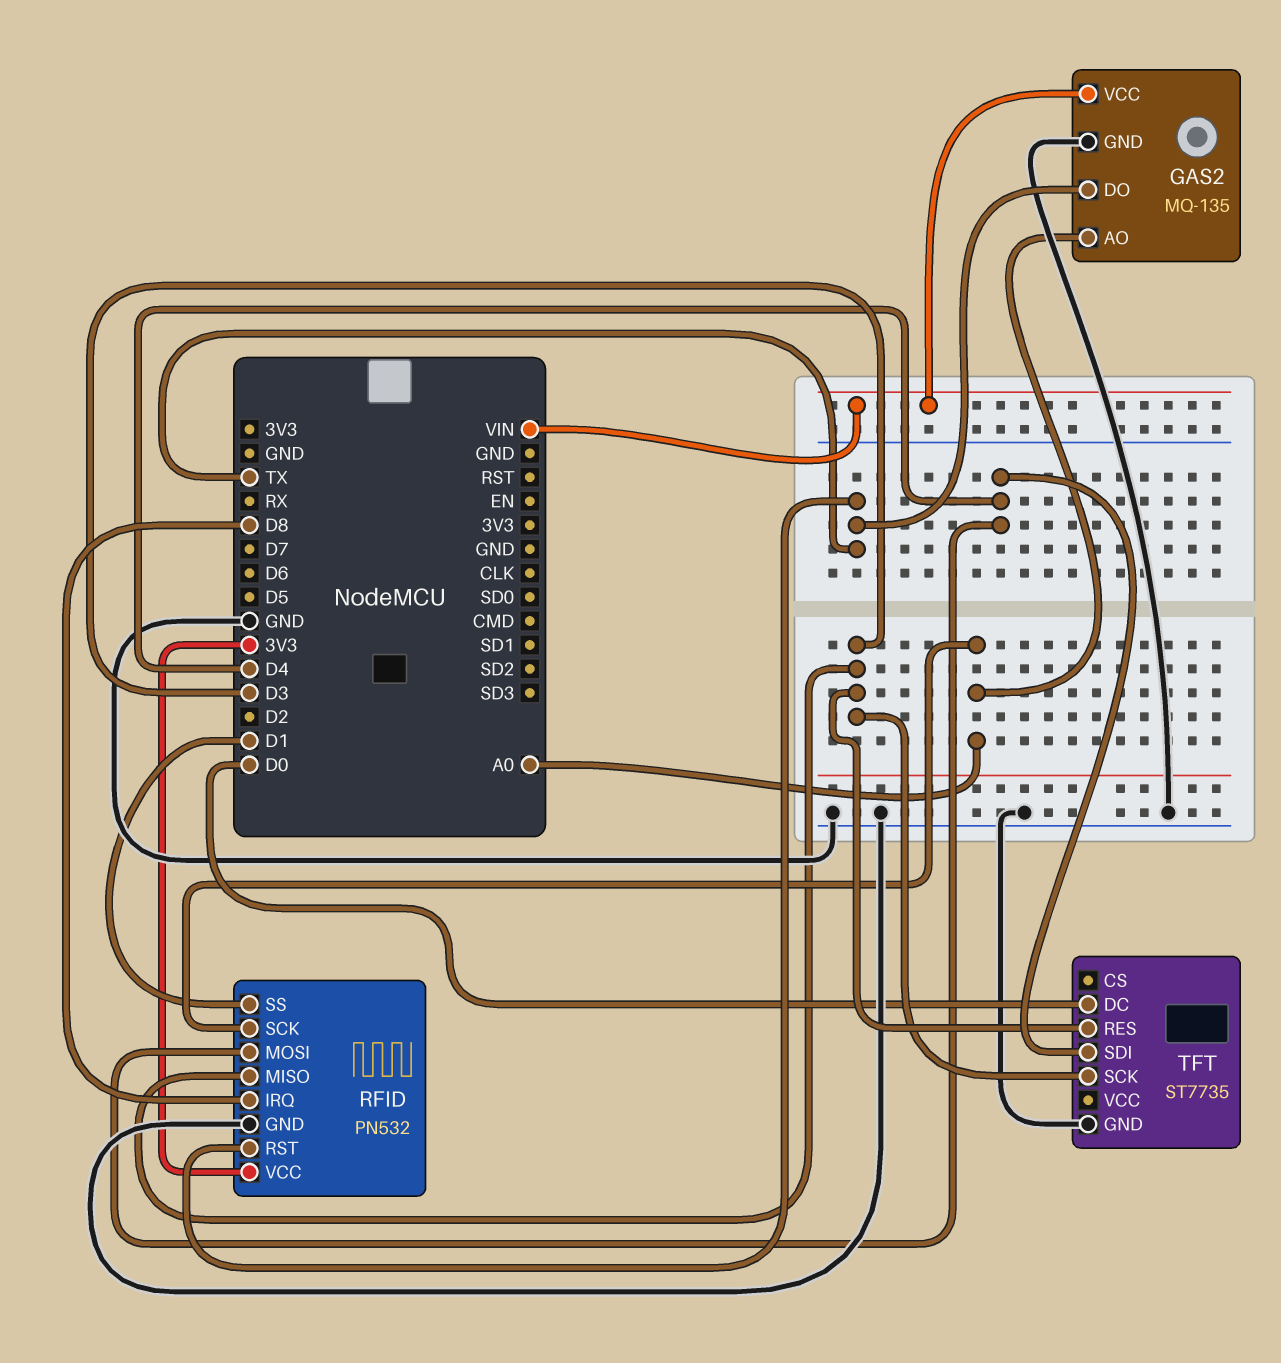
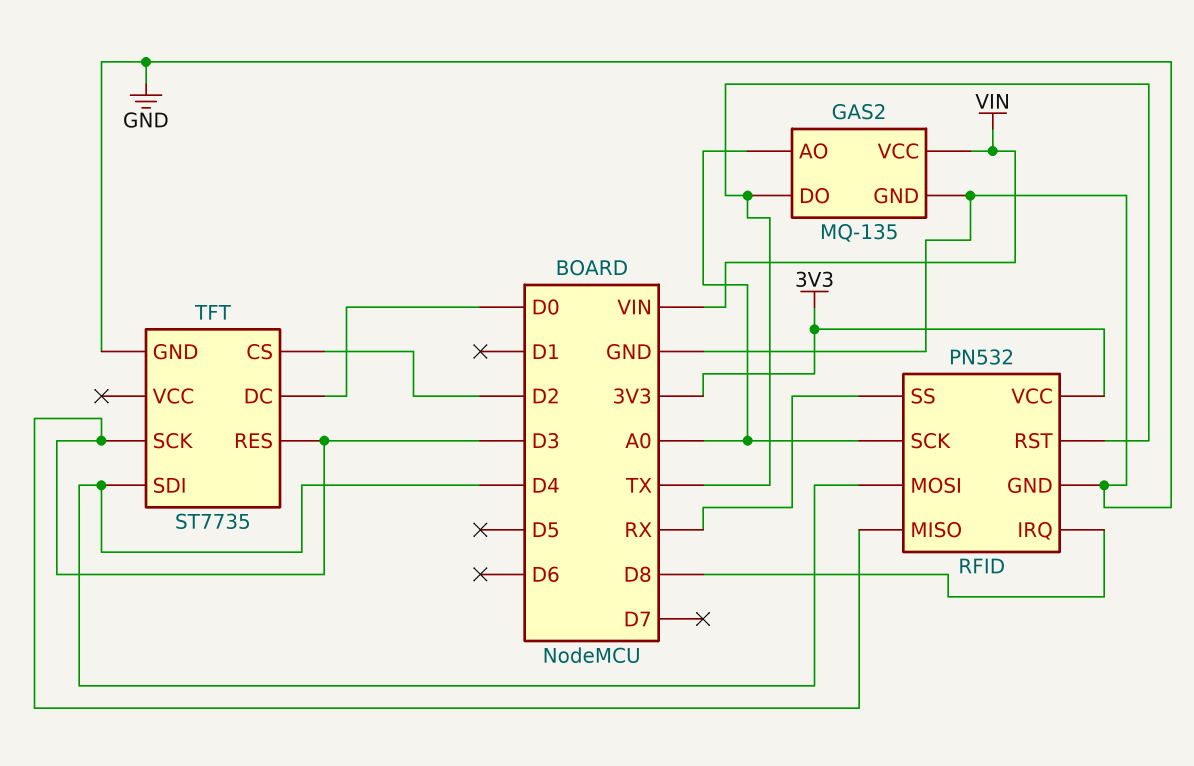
RFID pin SS: D1 -> RX
TFT pin CS: none -> D2

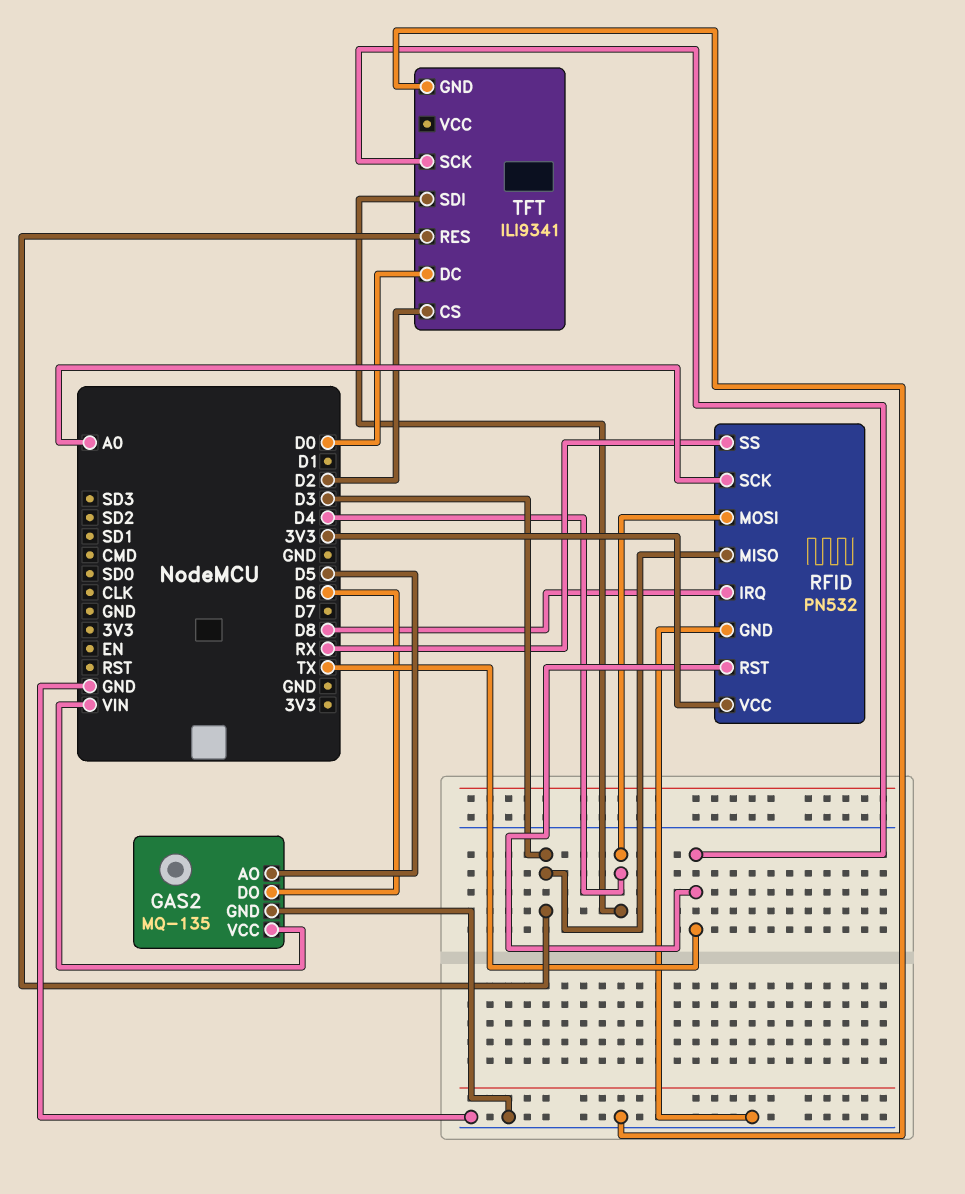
GAS2 pin AO: A0 -> D5
GAS2 pin DO: TX -> D6
TFT: ST7735 -> ILI9341
TFT pin SCK: D3 -> TX

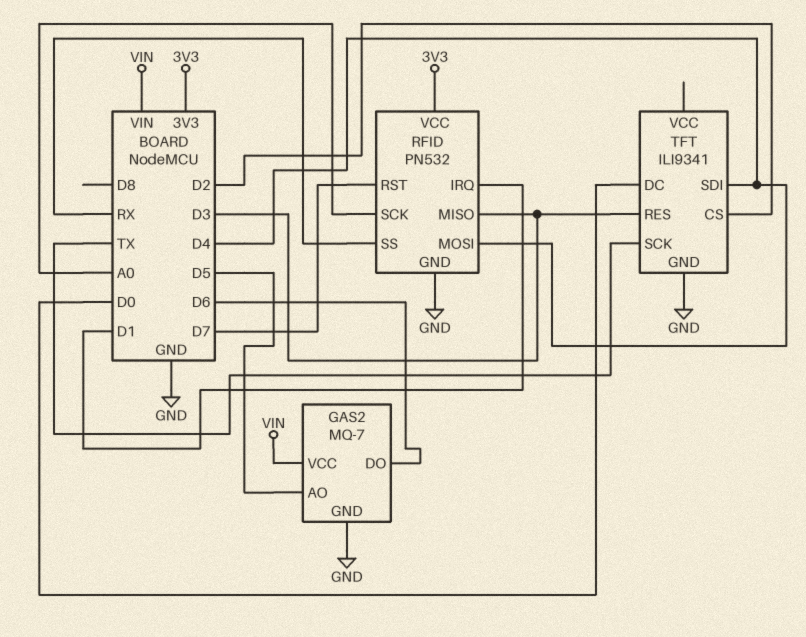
GAS2: MQ-135 -> MQ-7
RFID pin IRQ: D8 -> D1
RFID pin RST: TX -> D7

